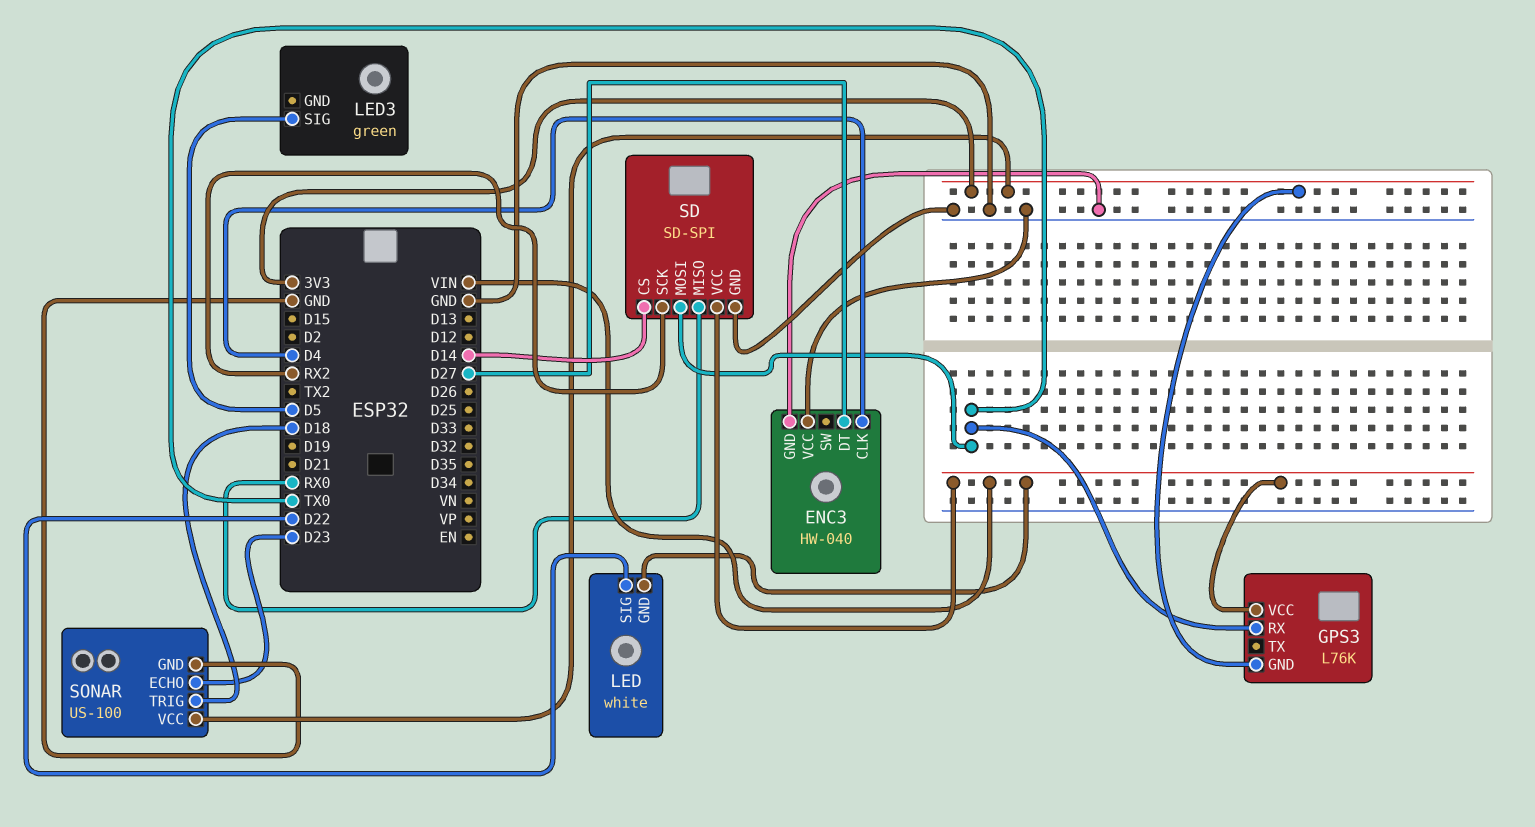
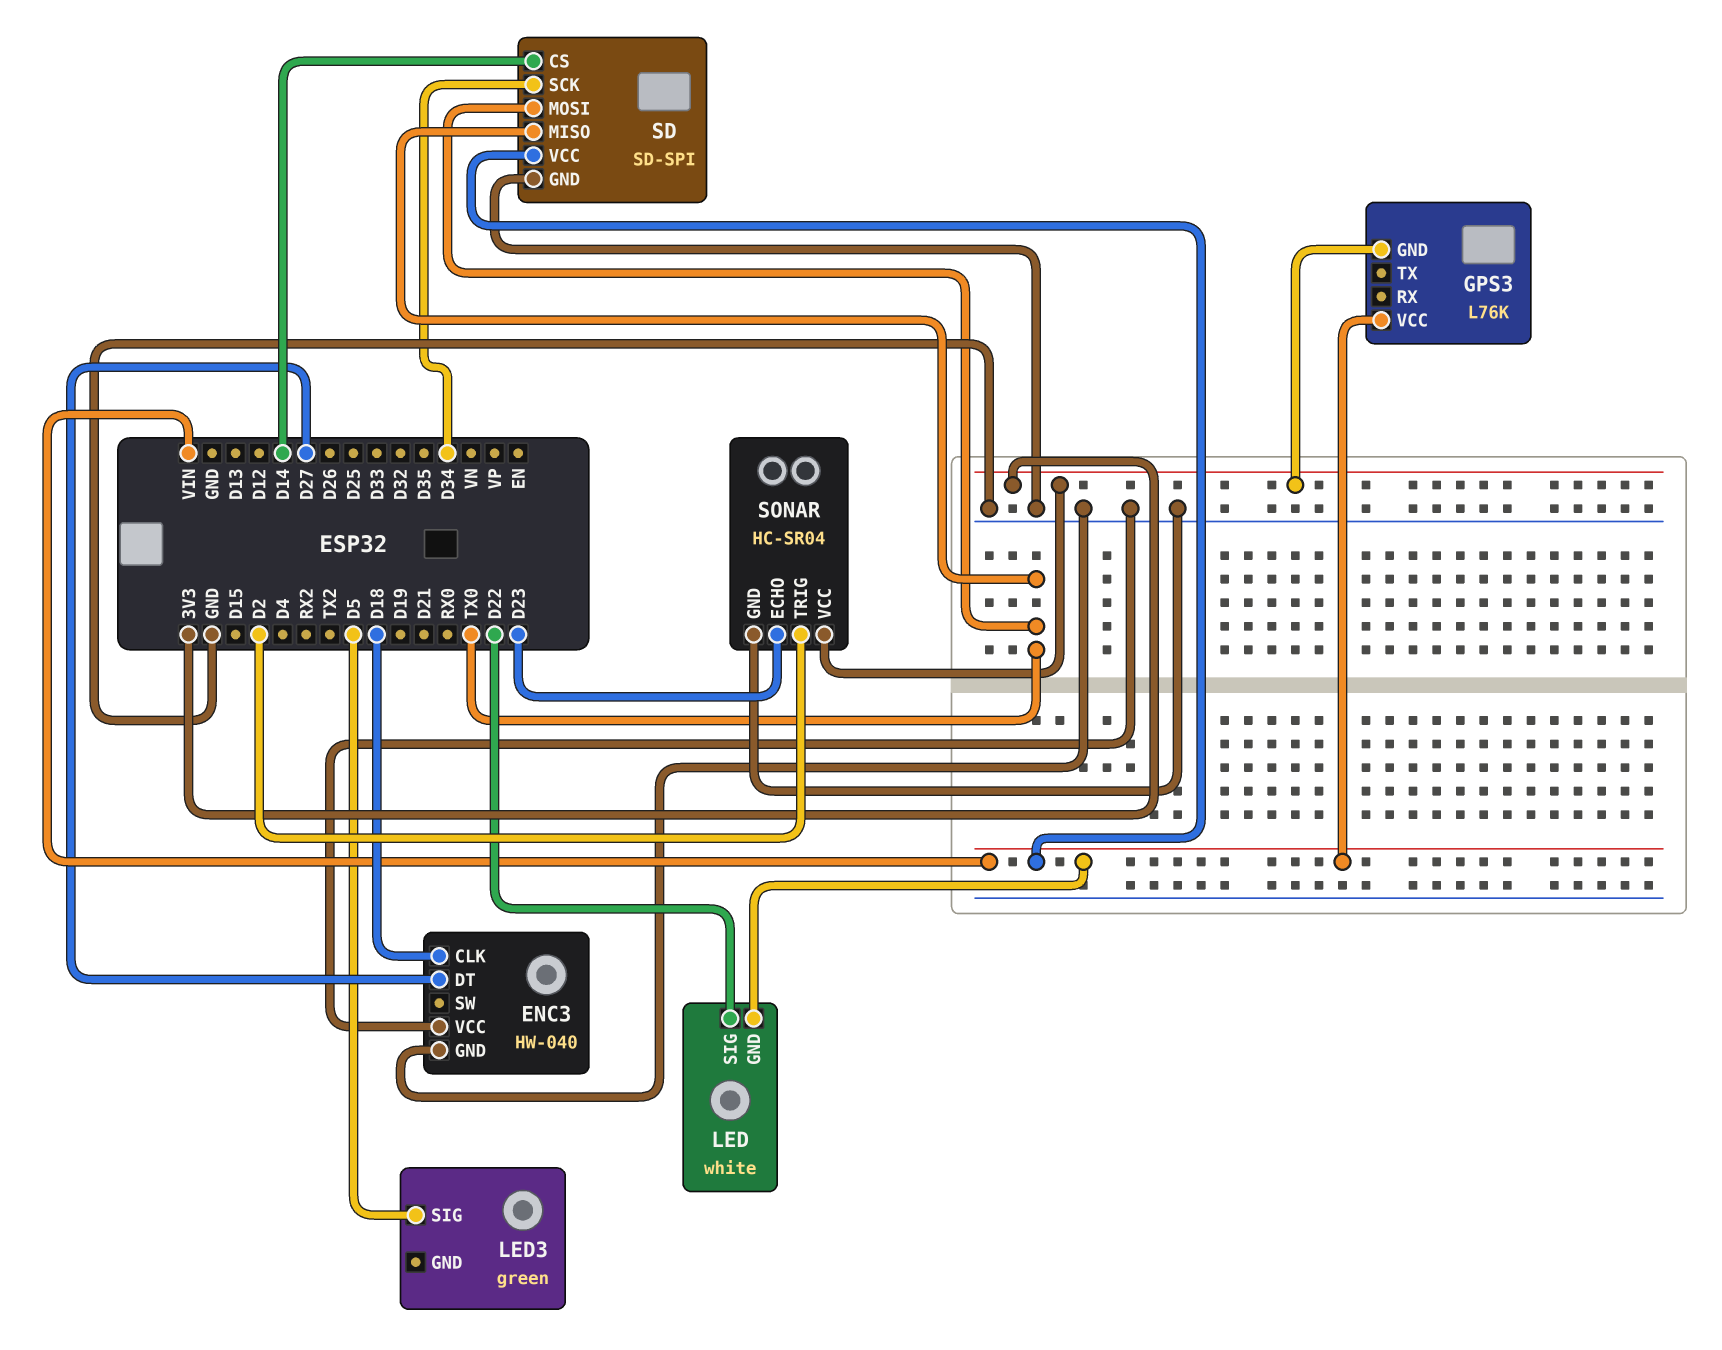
ENC3 pin CLK: D4 -> D18
GPS3 pin RX: TX0 -> none
SD pin MISO: RX0 -> TX0
SD pin SCK: RX2 -> D34
SONAR: US-100 -> HC-SR04
SONAR pin TRIG: D18 -> D2

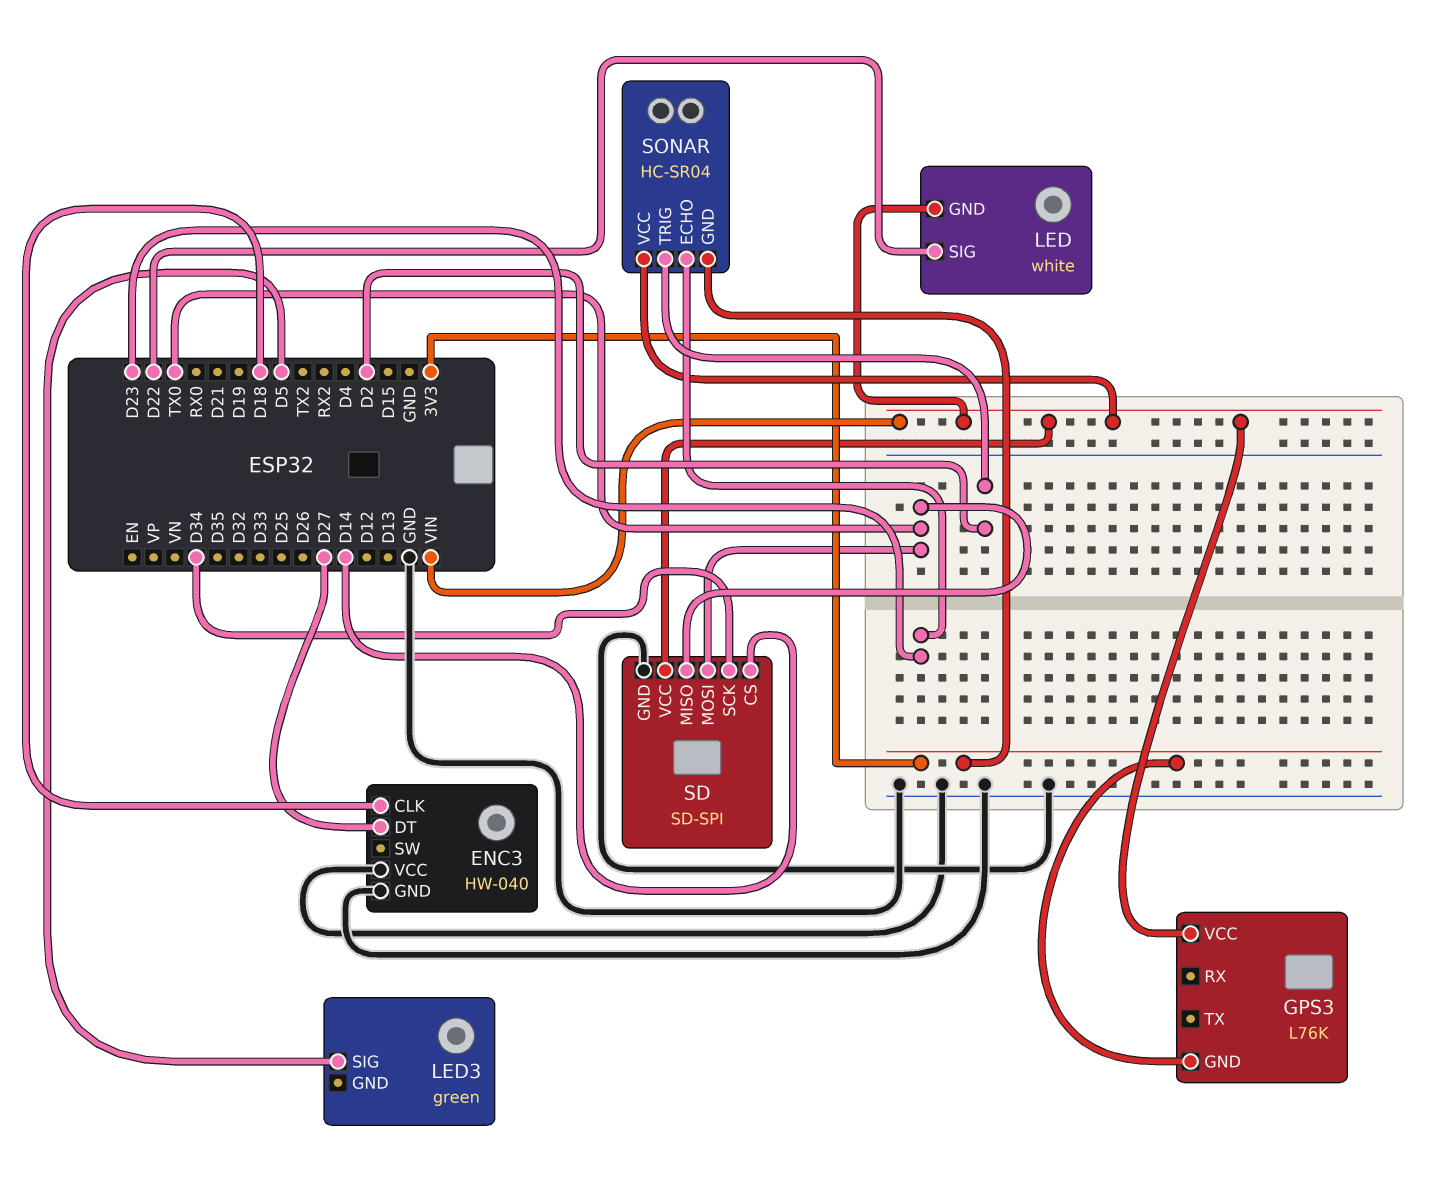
SONAR pin GND: GND -> 3V3
SONAR pin VCC: 3V3 -> VIN

